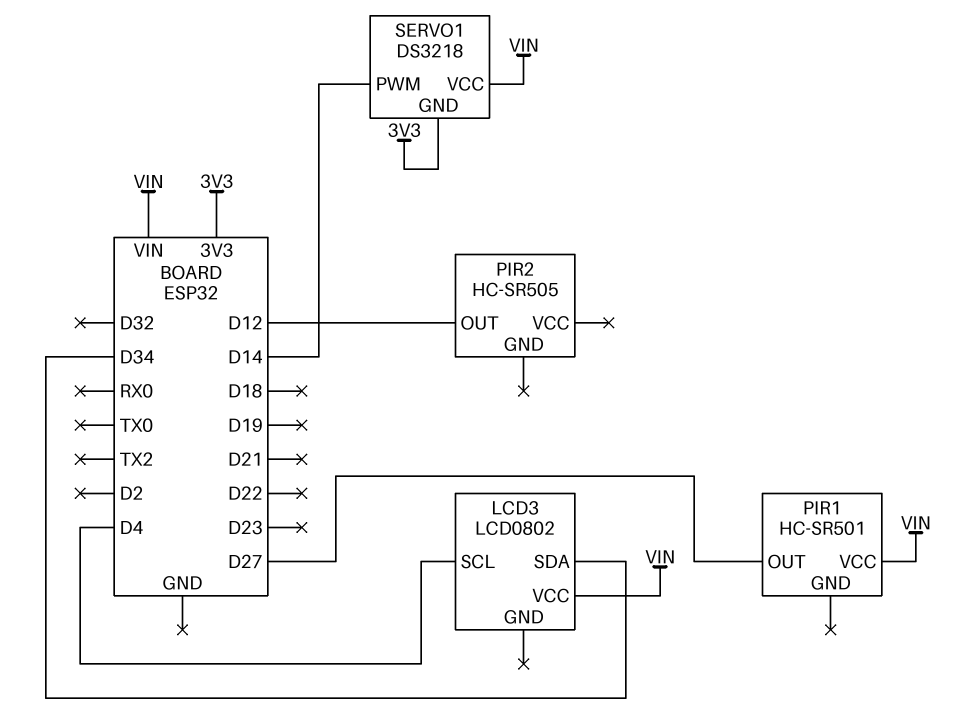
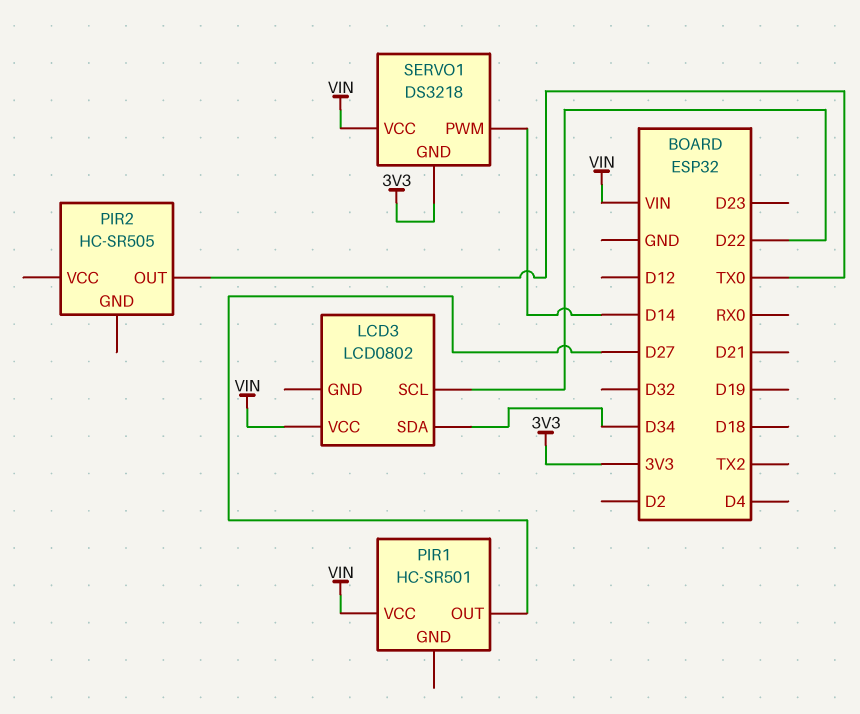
LCD3 pin SCL: D4 -> D22
PIR2 pin OUT: D12 -> TX0

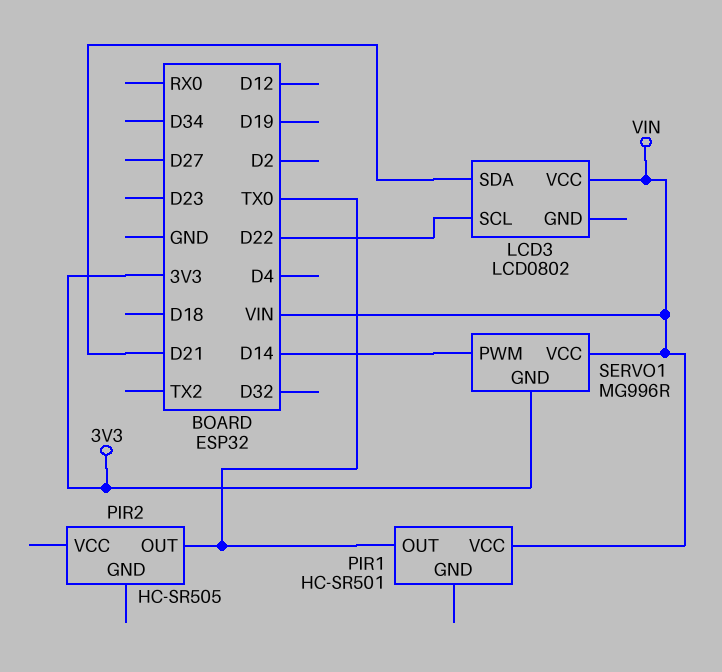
LCD3 pin SDA: D34 -> D21
PIR1 pin OUT: D27 -> TX0
SERVO1: DS3218 -> MG996R

